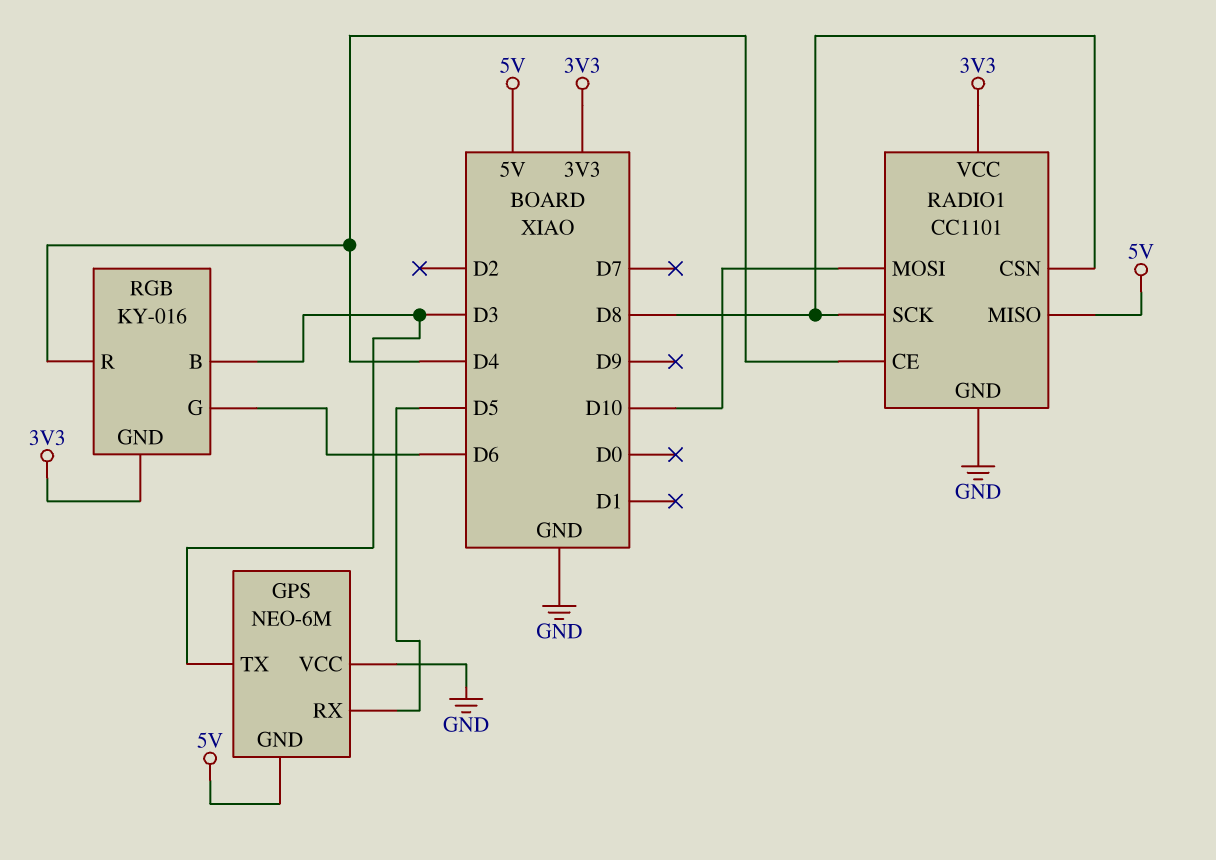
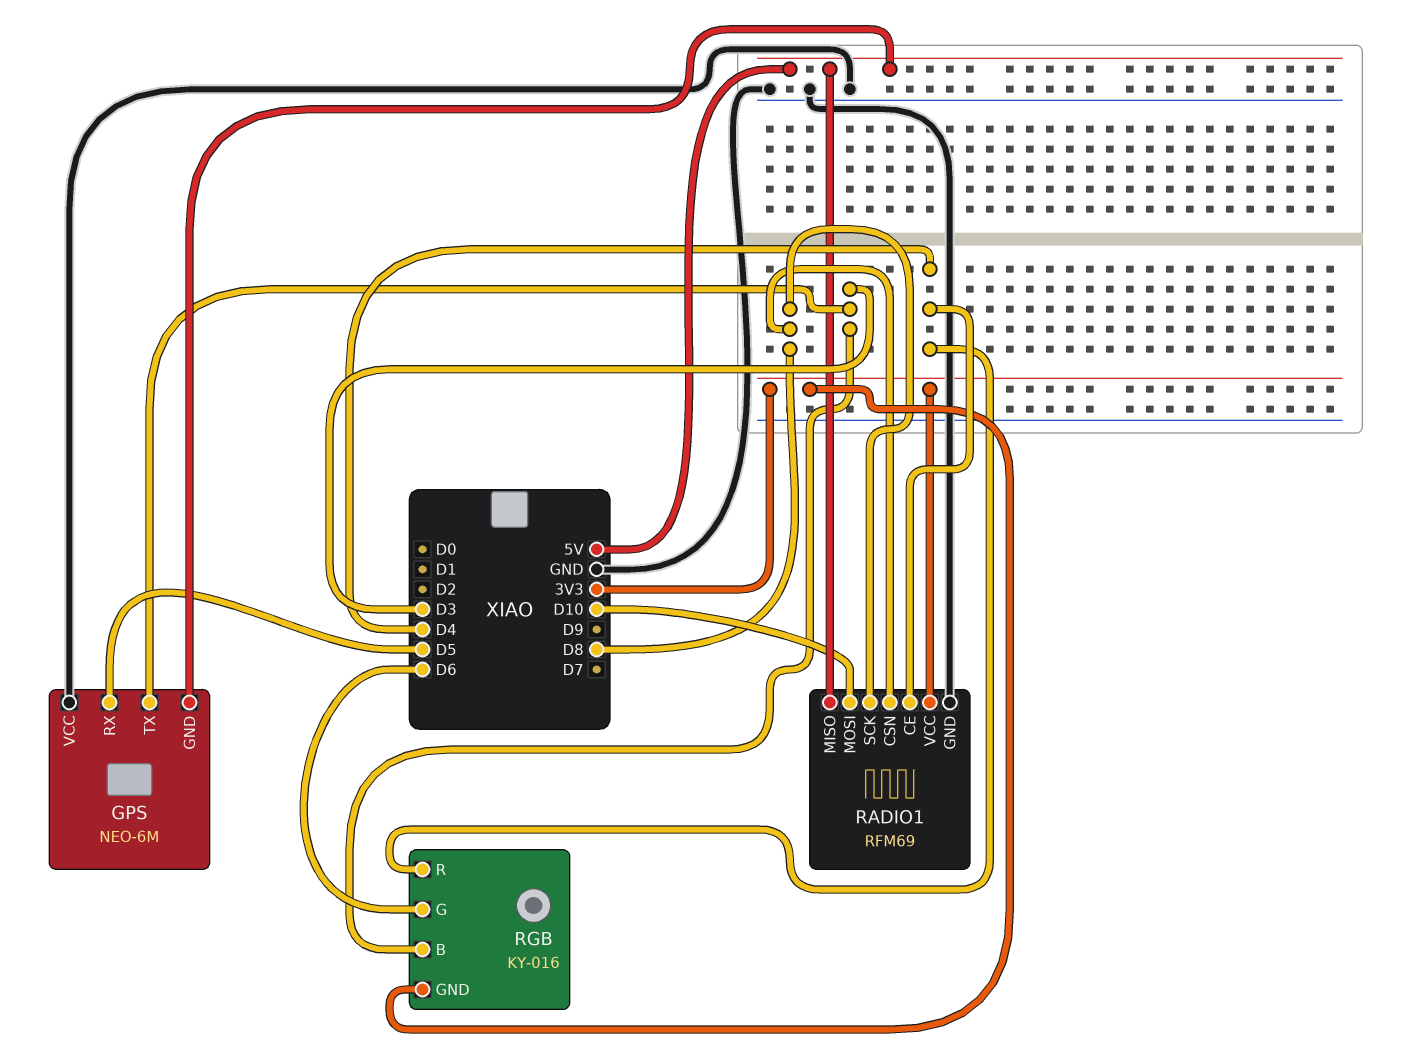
RADIO1: CC1101 -> RFM69

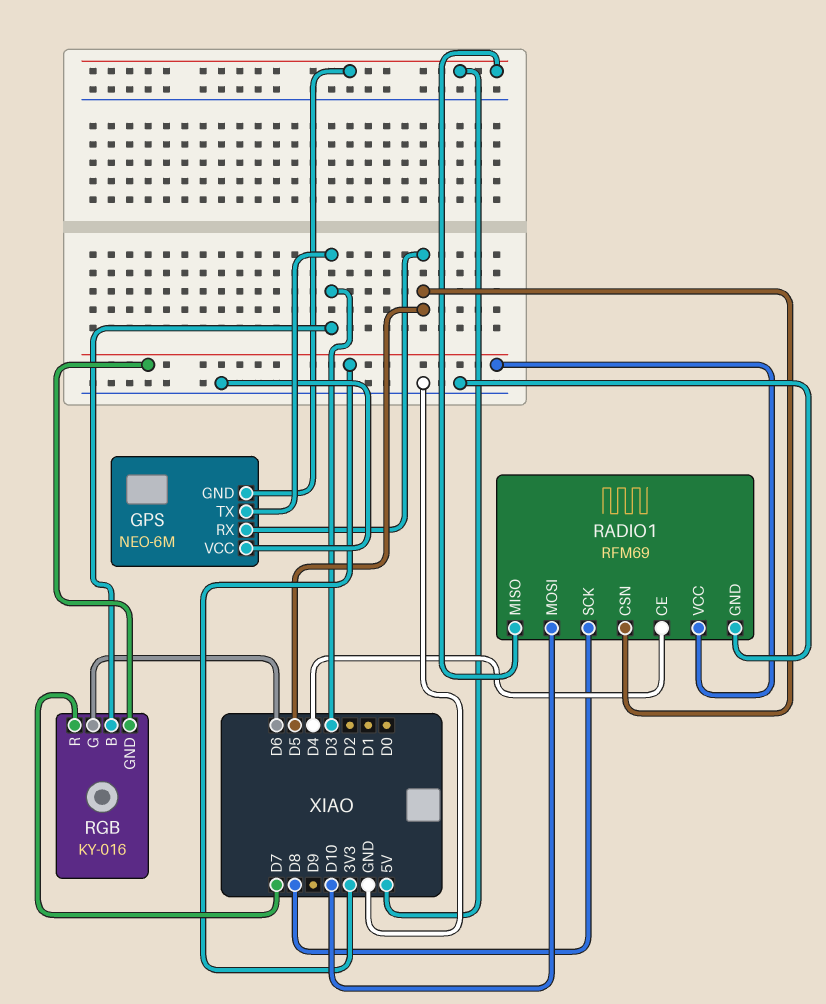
RADIO1 pin CSN: D8 -> D5
RGB pin R: D4 -> D7

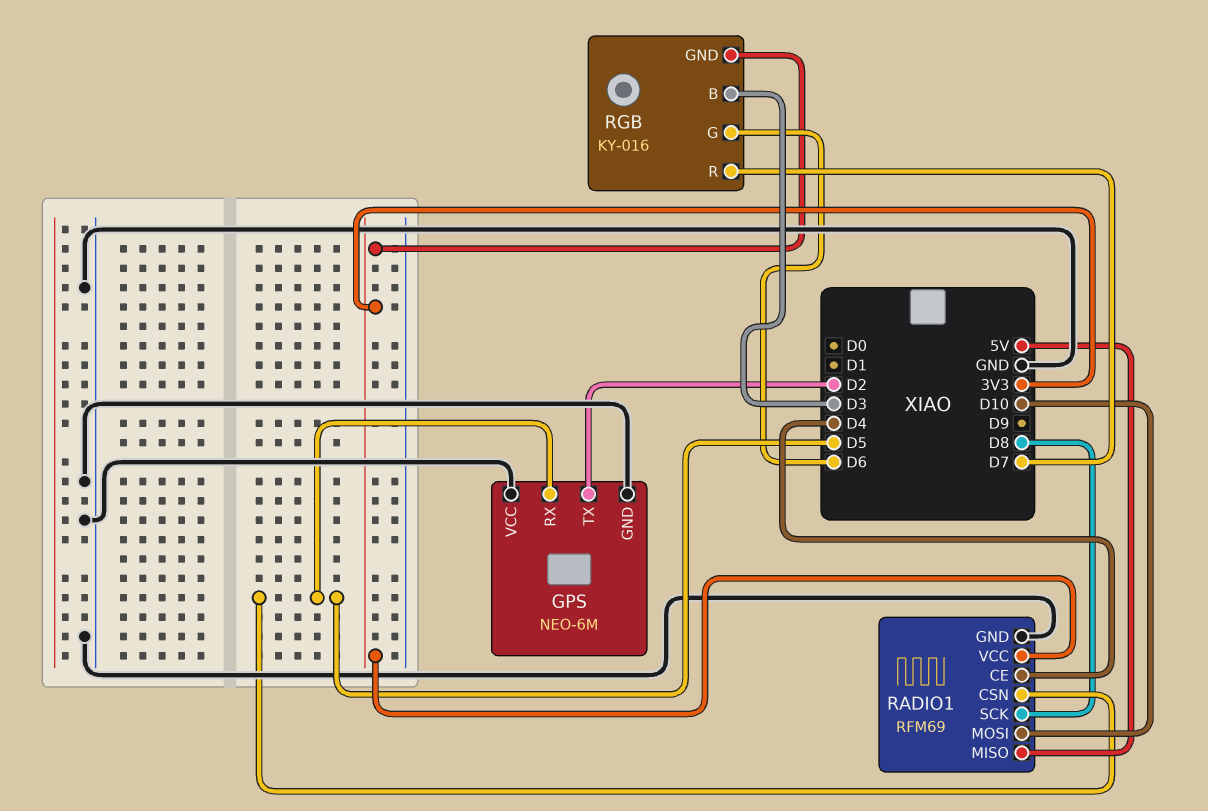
GPS pin GND: 5V -> GND
GPS pin TX: D3 -> D2

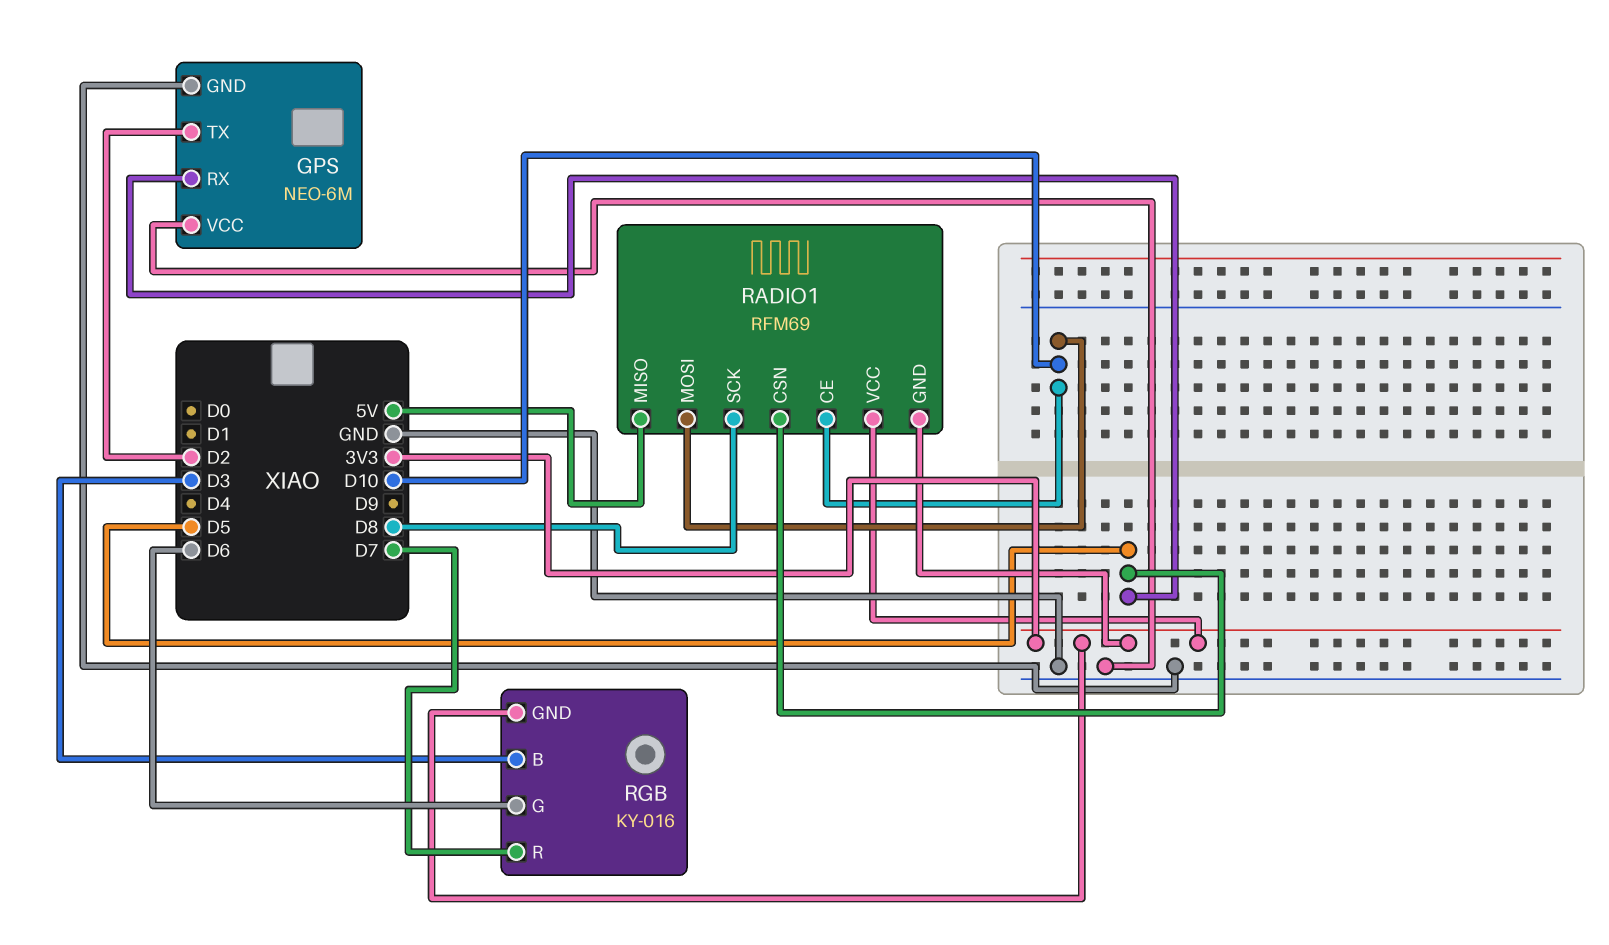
RADIO1 pin CE: D4 -> D10
RADIO1 pin GND: GND -> 3V3

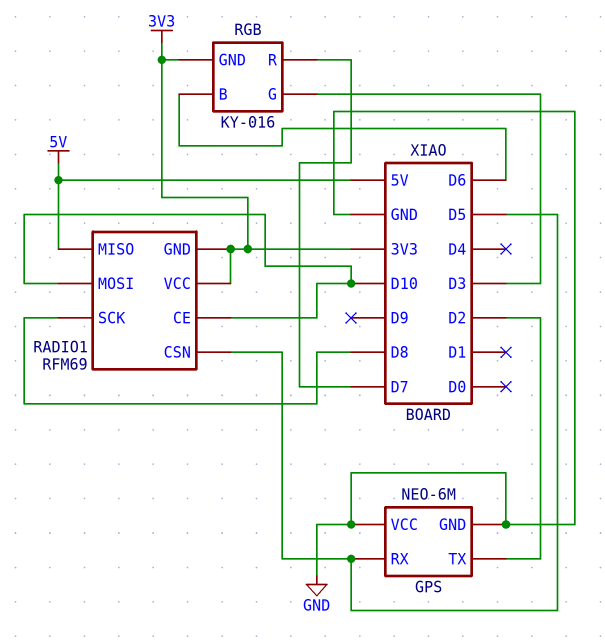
RGB pin B: D3 -> D6
RGB pin G: D6 -> D3

